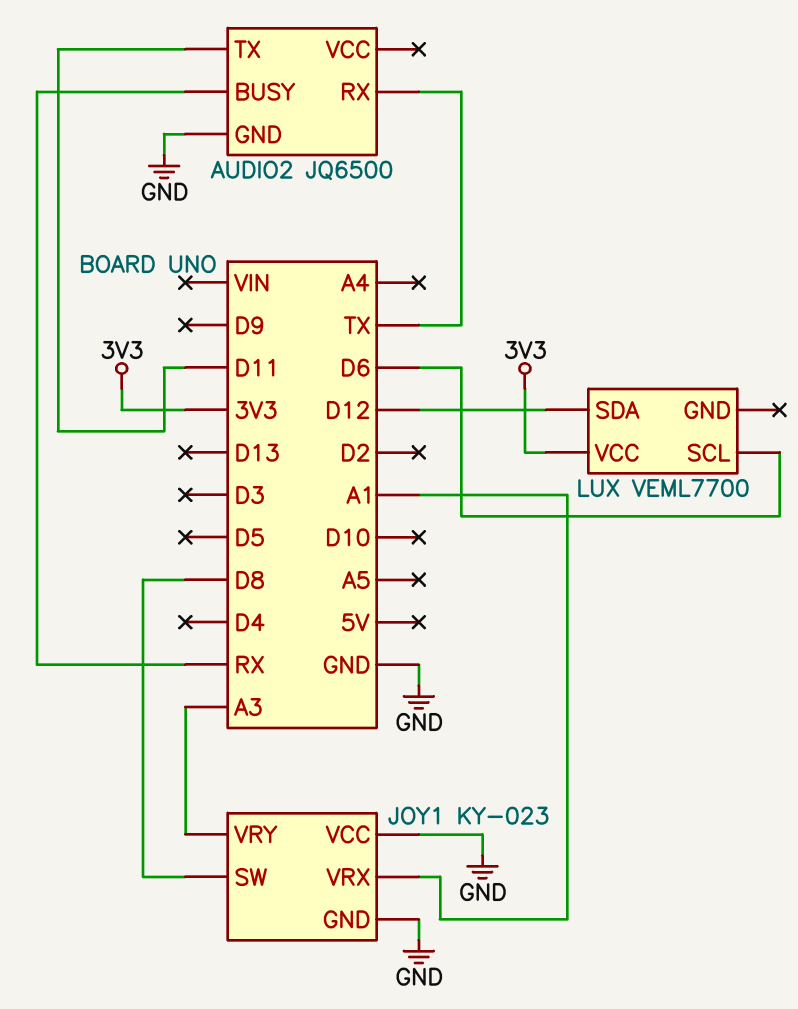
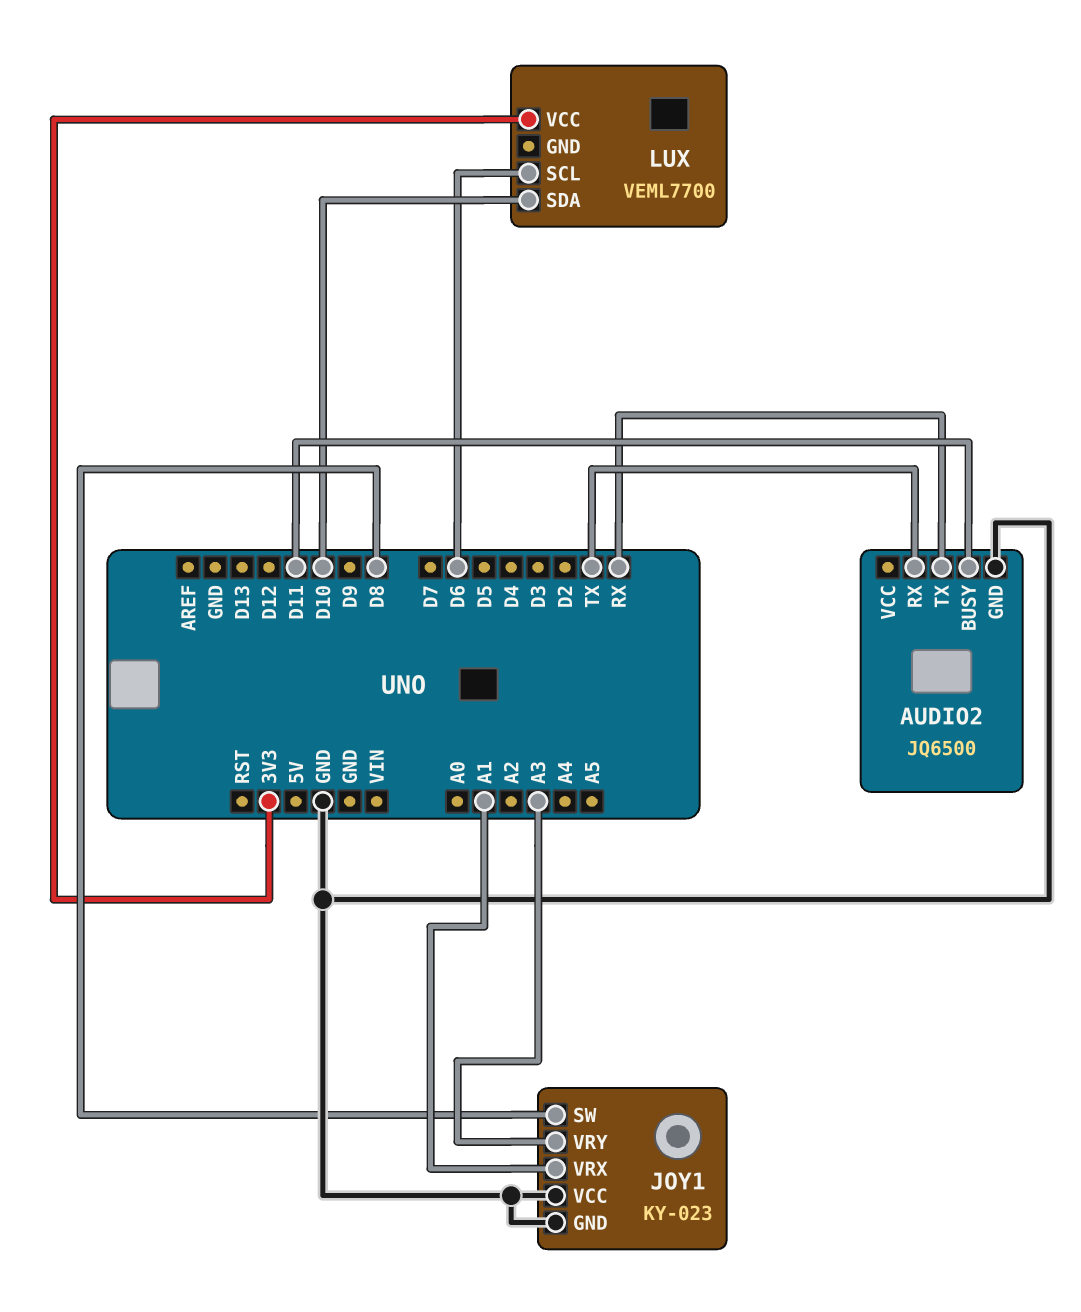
AUDIO2 pin BUSY: RX -> D11
AUDIO2 pin TX: D11 -> RX
LUX pin SDA: D12 -> D10

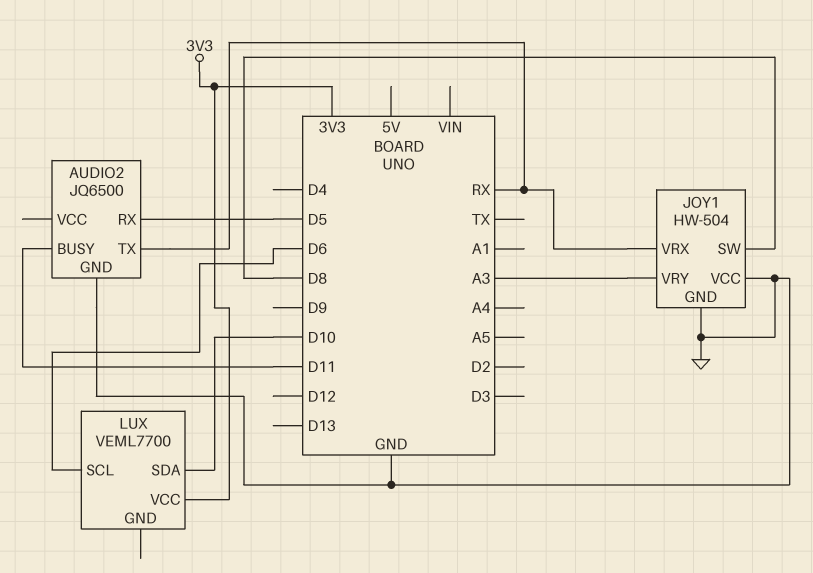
AUDIO2 pin RX: TX -> D5
JOY1: KY-023 -> HW-504
JOY1 pin VRX: A1 -> RX

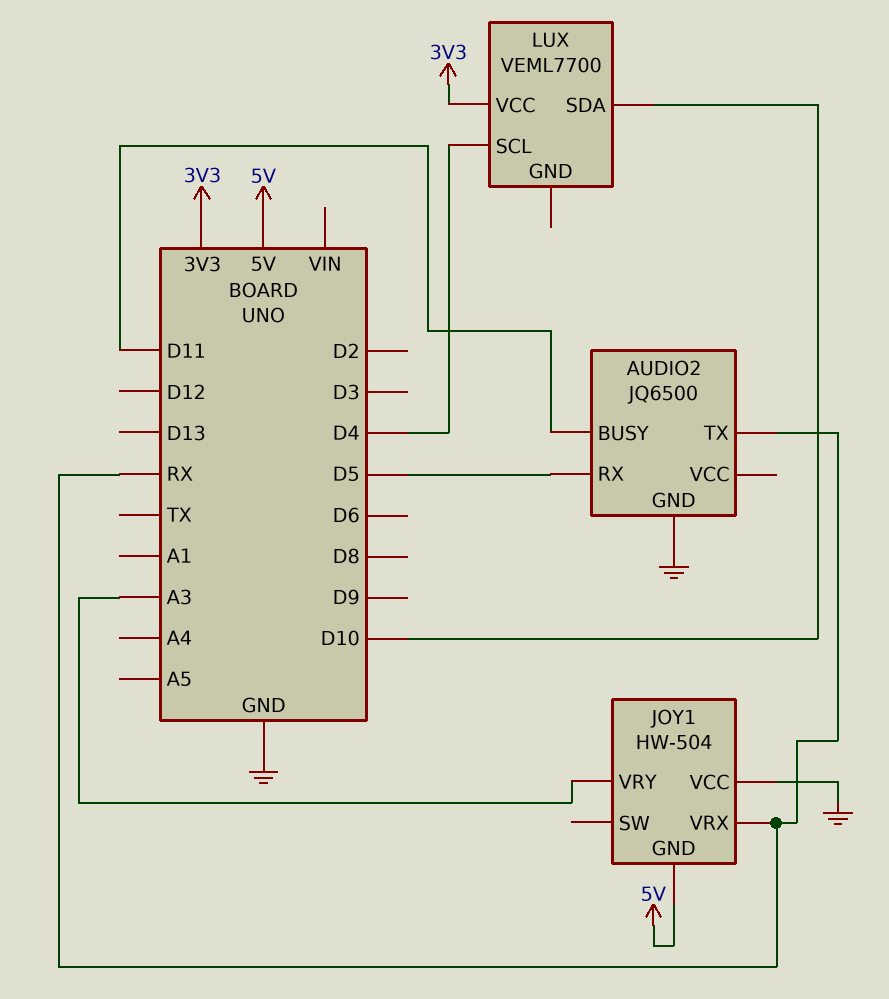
JOY1 pin GND: GND -> 5V
JOY1 pin SW: D8 -> none
LUX pin SCL: D6 -> D4

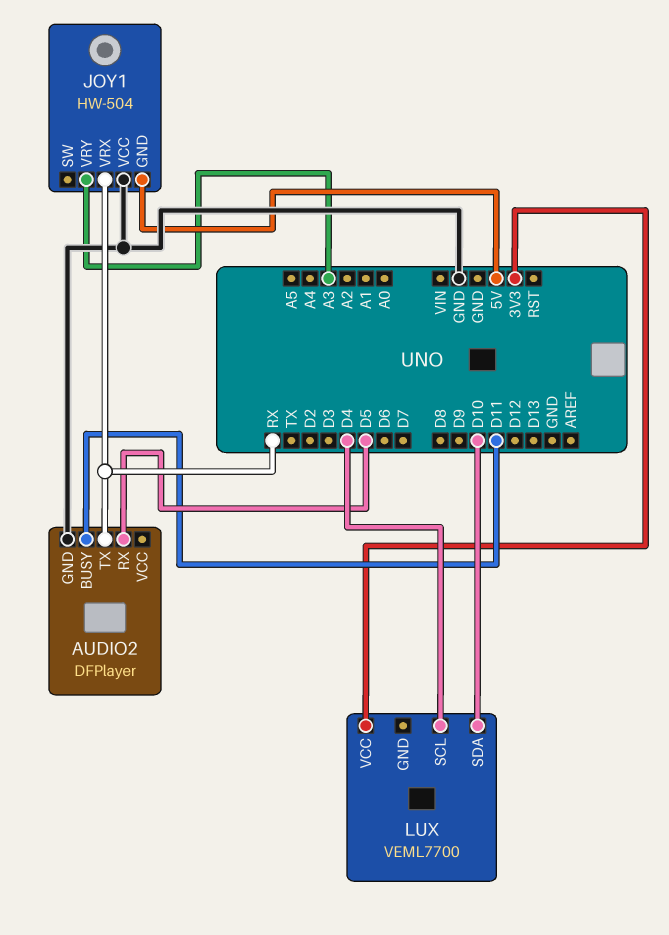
AUDIO2: JQ6500 -> DFPlayer

